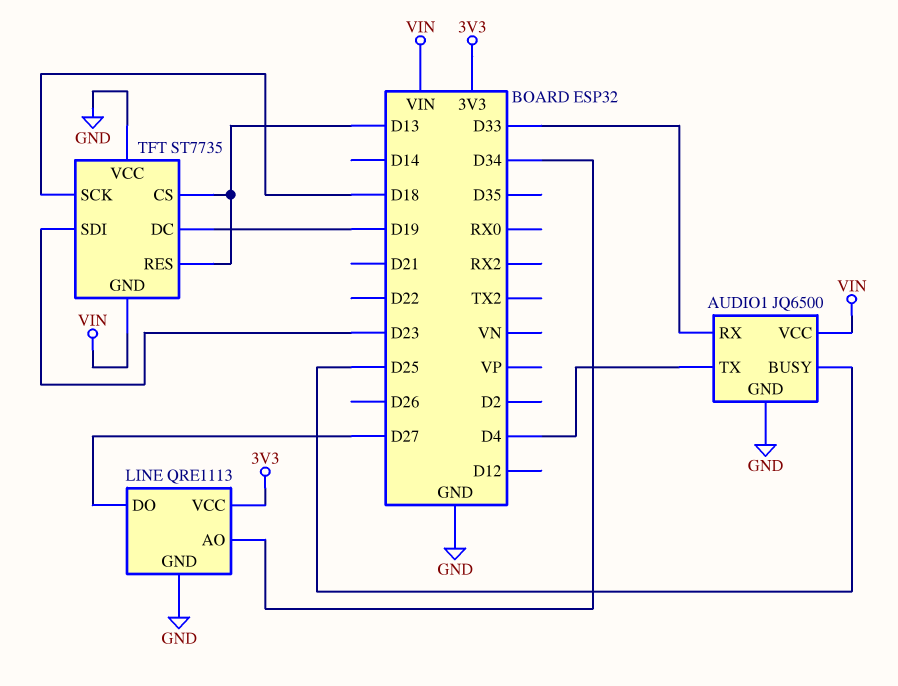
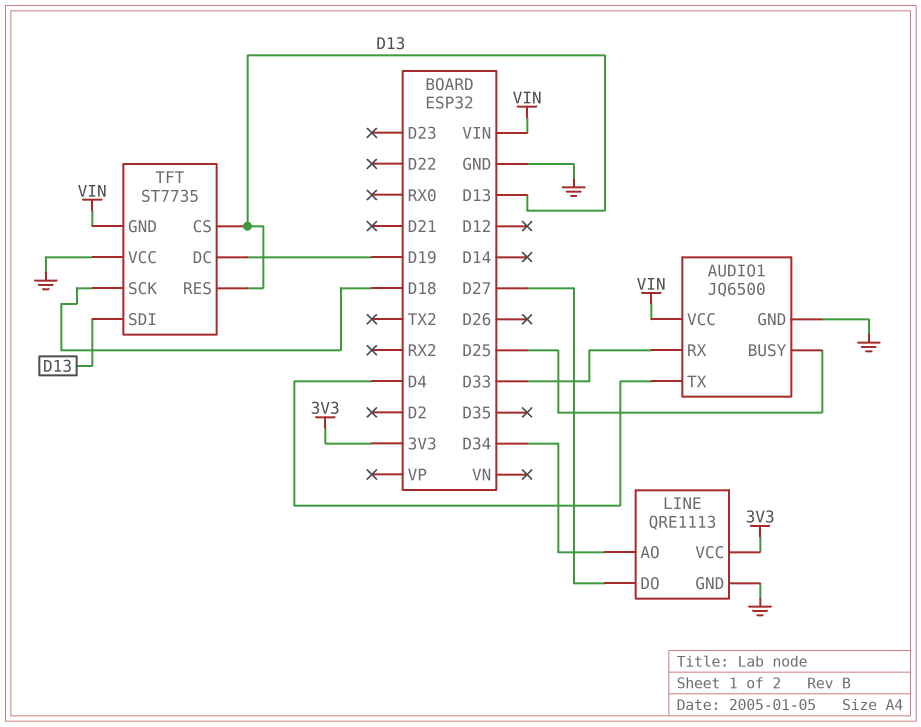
TFT pin SDI: D23 -> D13

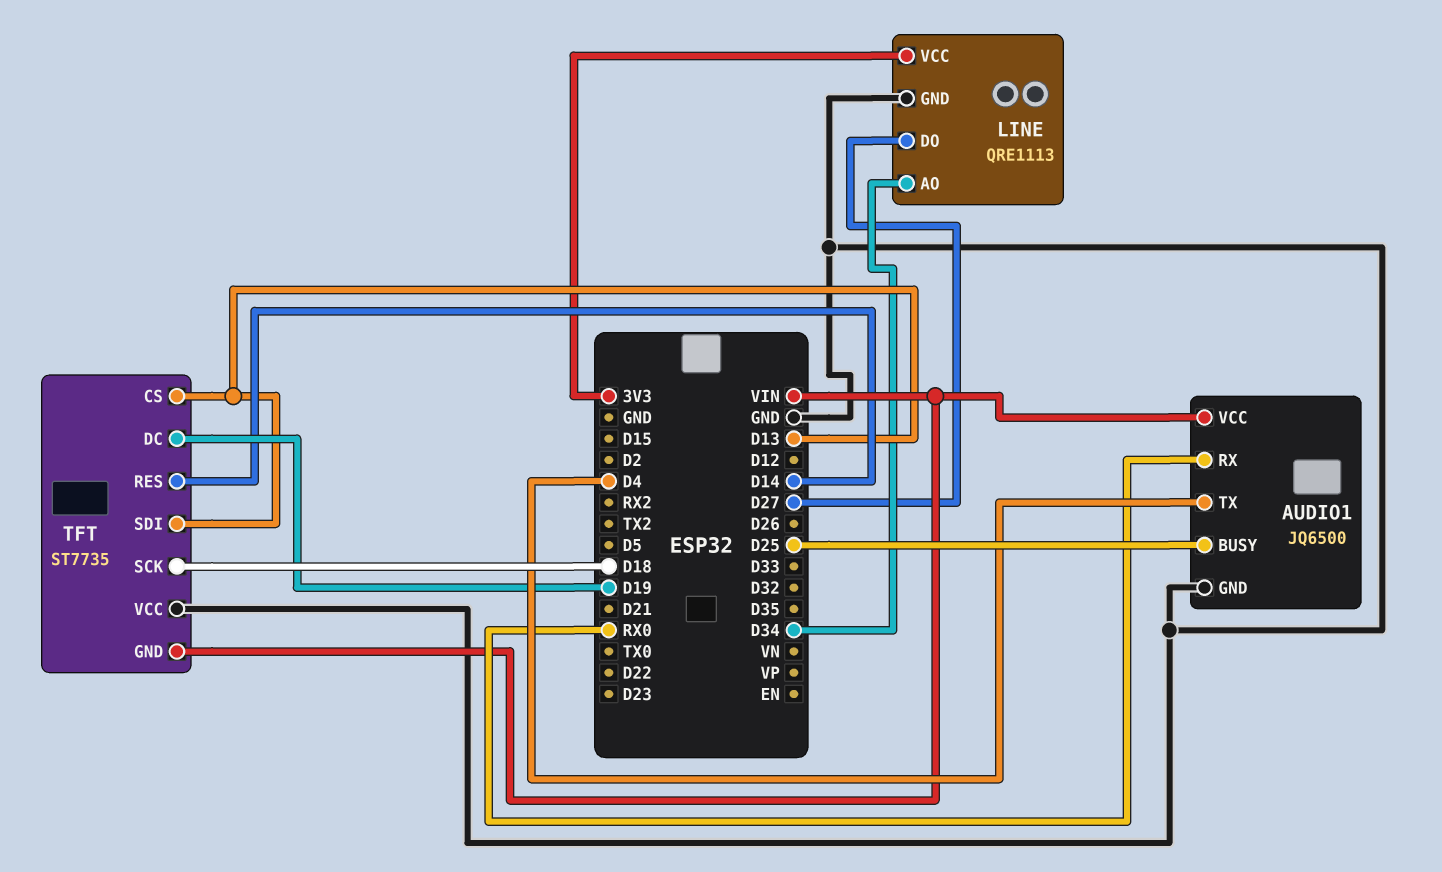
AUDIO1 pin RX: D33 -> RX0
TFT pin RES: D13 -> D14

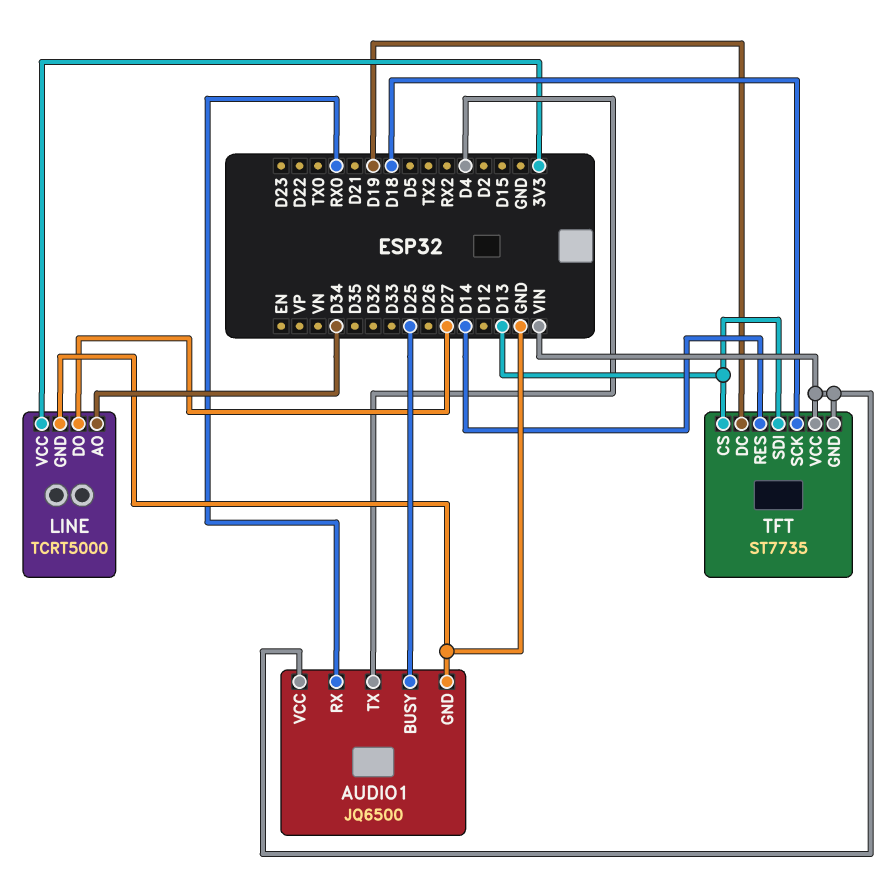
LINE: QRE1113 -> TCRT5000
TFT pin VCC: GND -> VIN

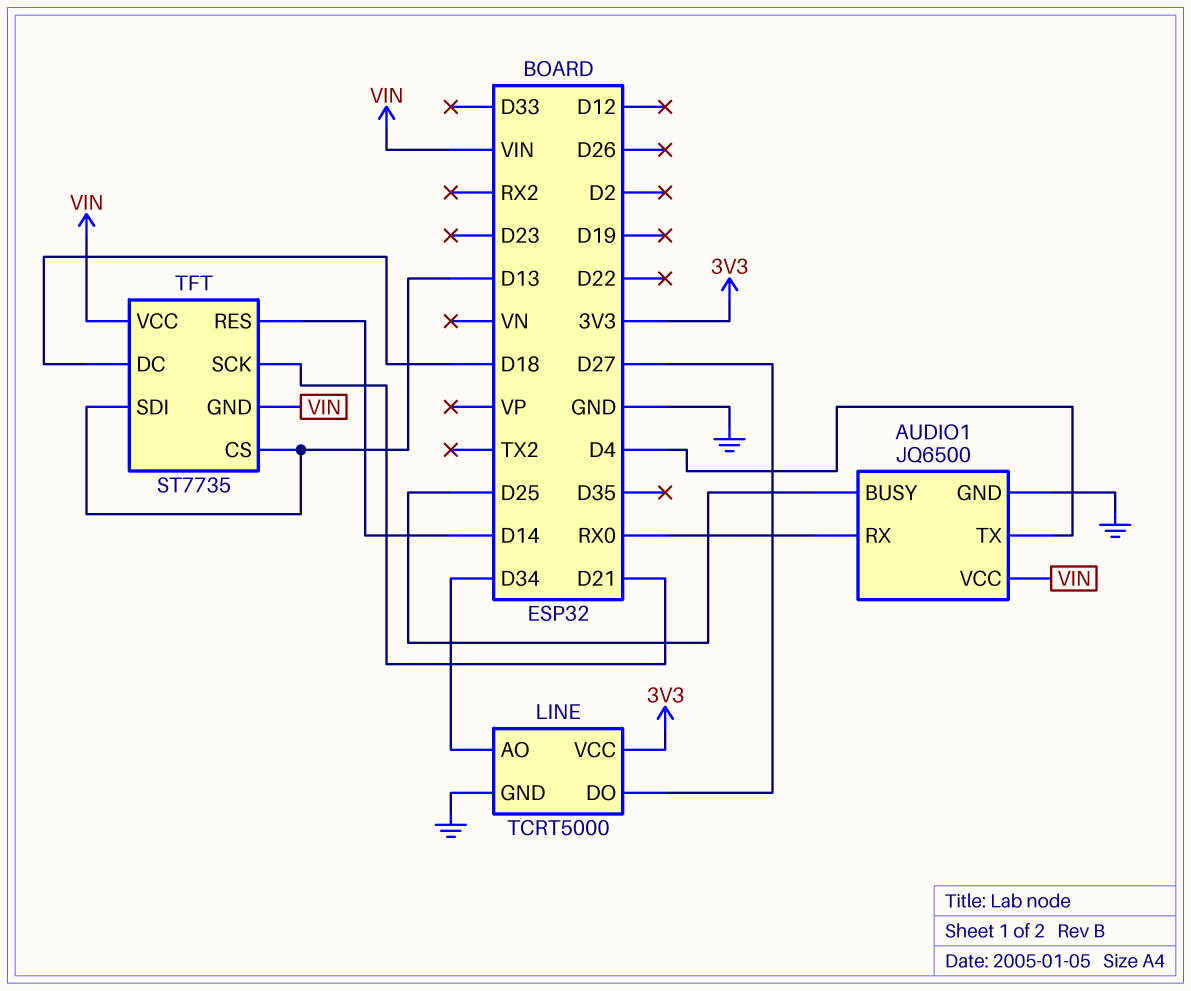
TFT pin DC: D19 -> D18
TFT pin SCK: D18 -> D21

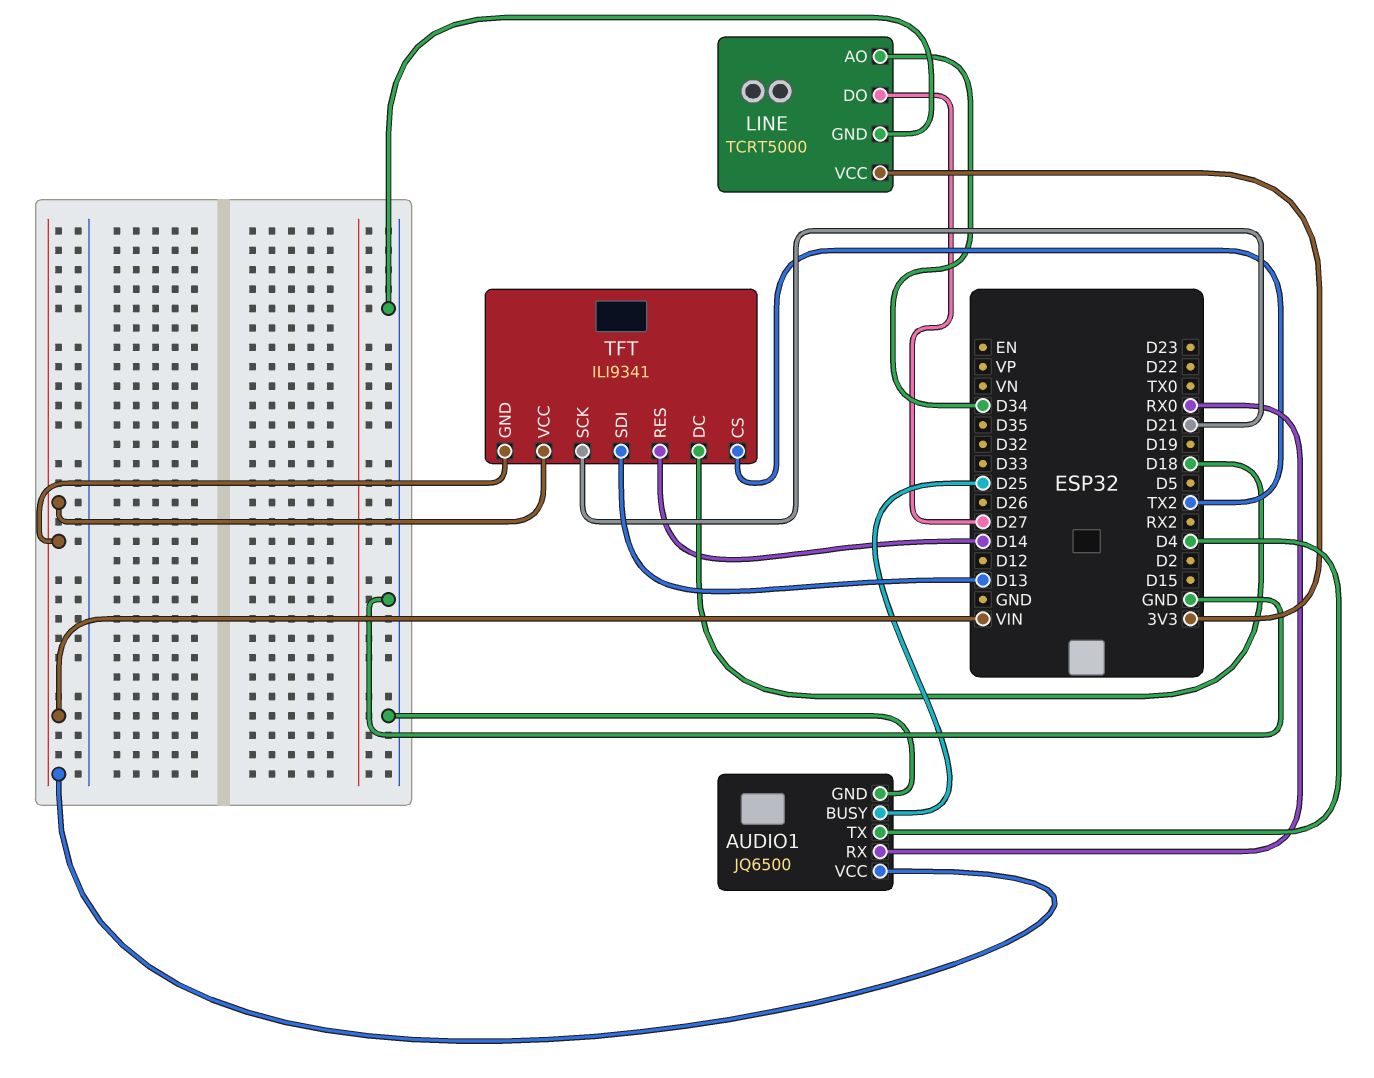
TFT: ST7735 -> ILI9341
TFT pin CS: D13 -> TX2

